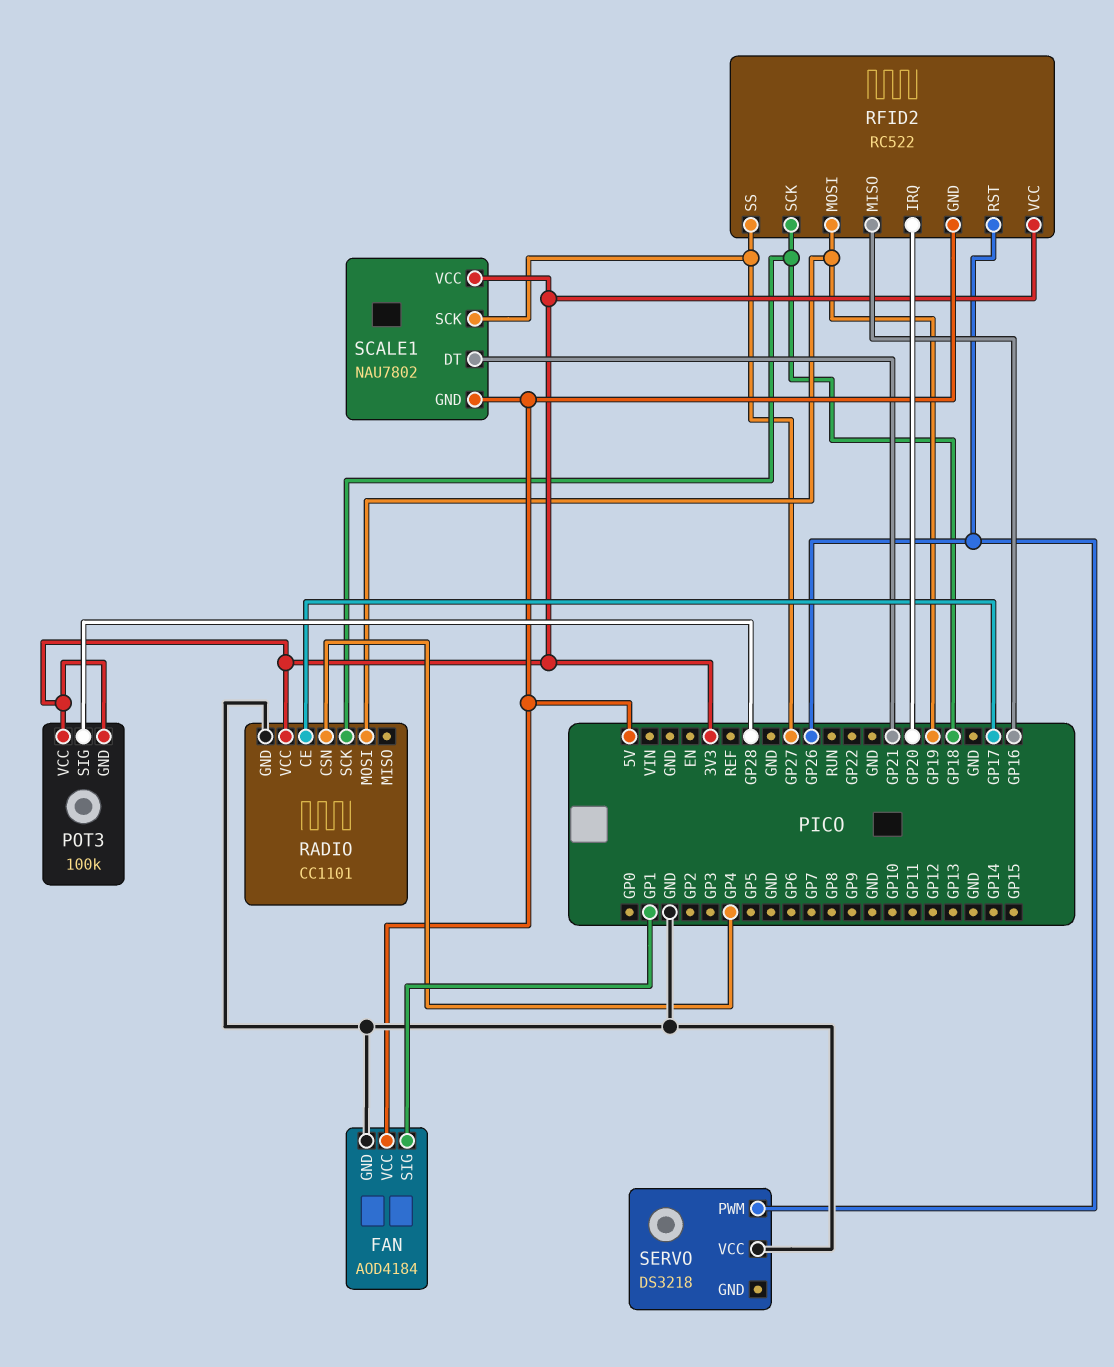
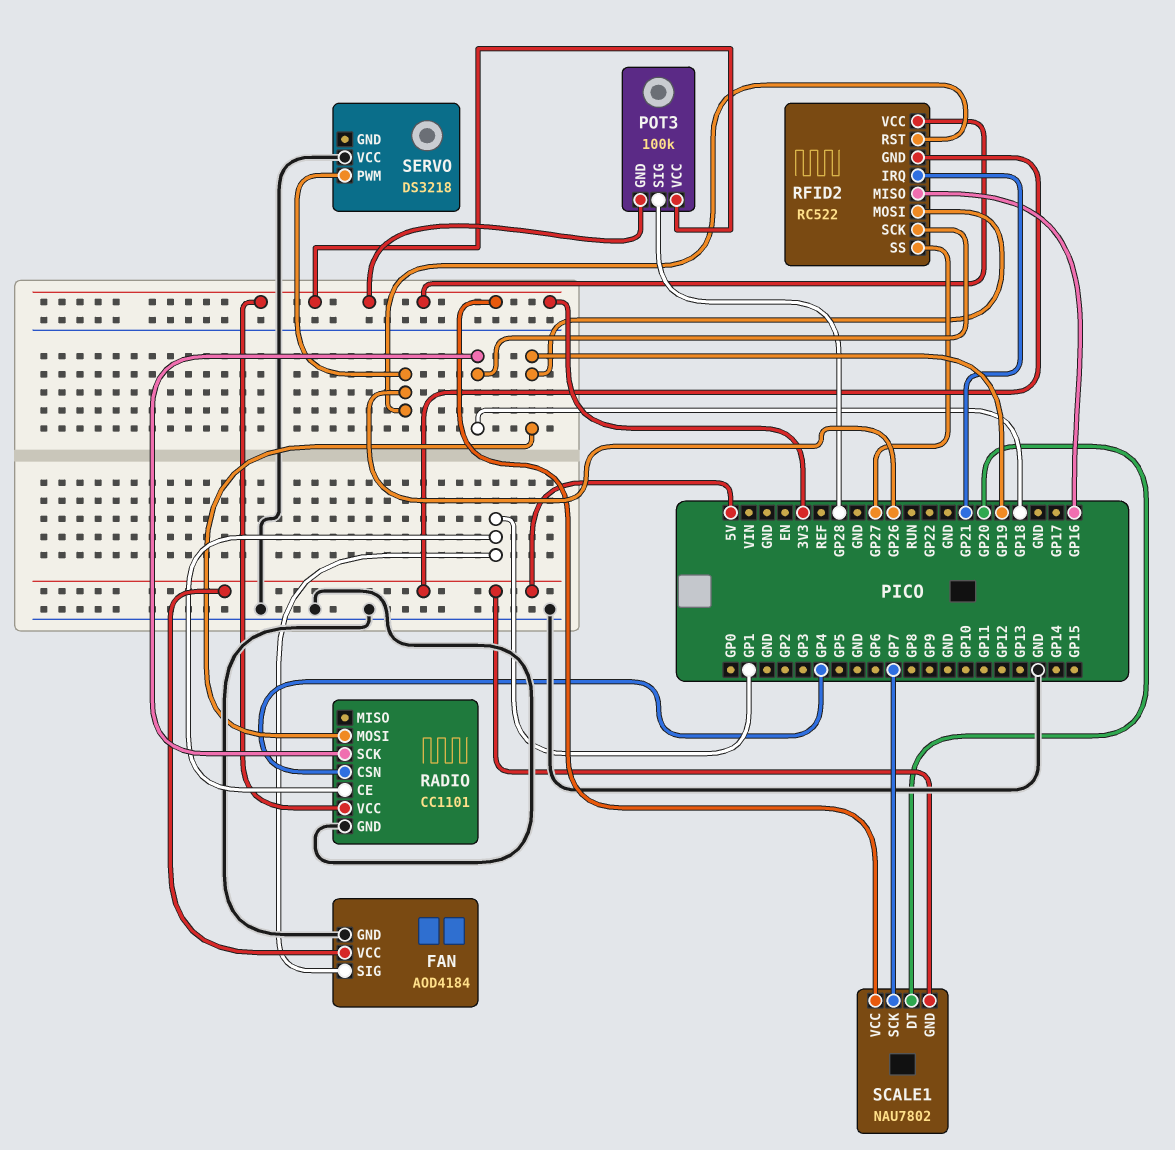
RADIO pin CE: GP17 -> GP1
RFID2 pin IRQ: GP20 -> GP21
SCALE1 pin DT: GP21 -> GP20
SCALE1 pin SCK: GP27 -> GP7

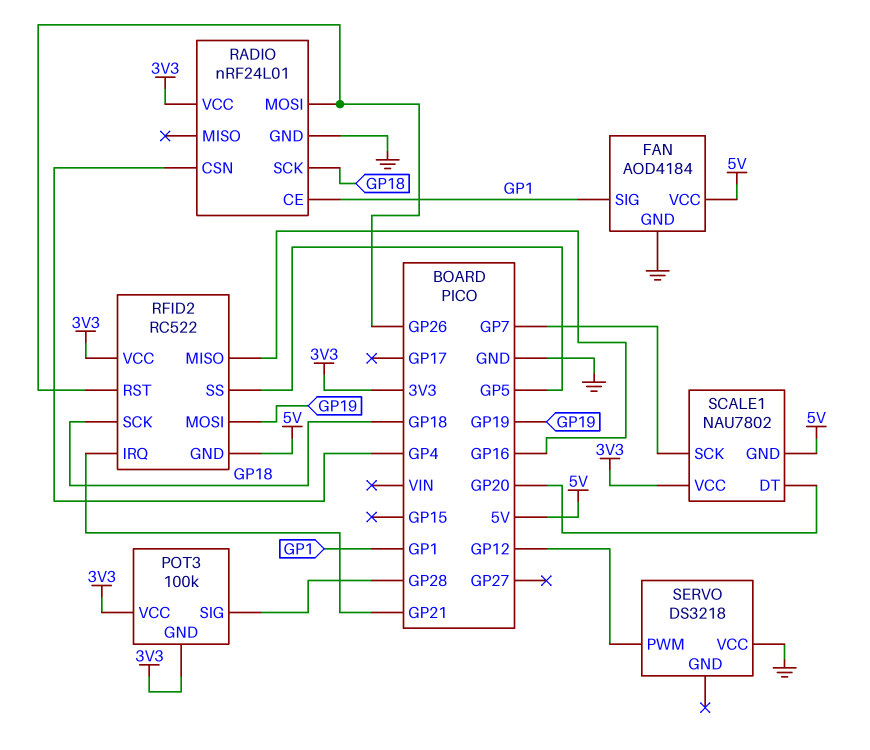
RADIO: CC1101 -> nRF24L01
RADIO pin MOSI: GP19 -> GP26
RFID2 pin SS: GP27 -> GP5
SERVO pin PWM: GP26 -> GP12

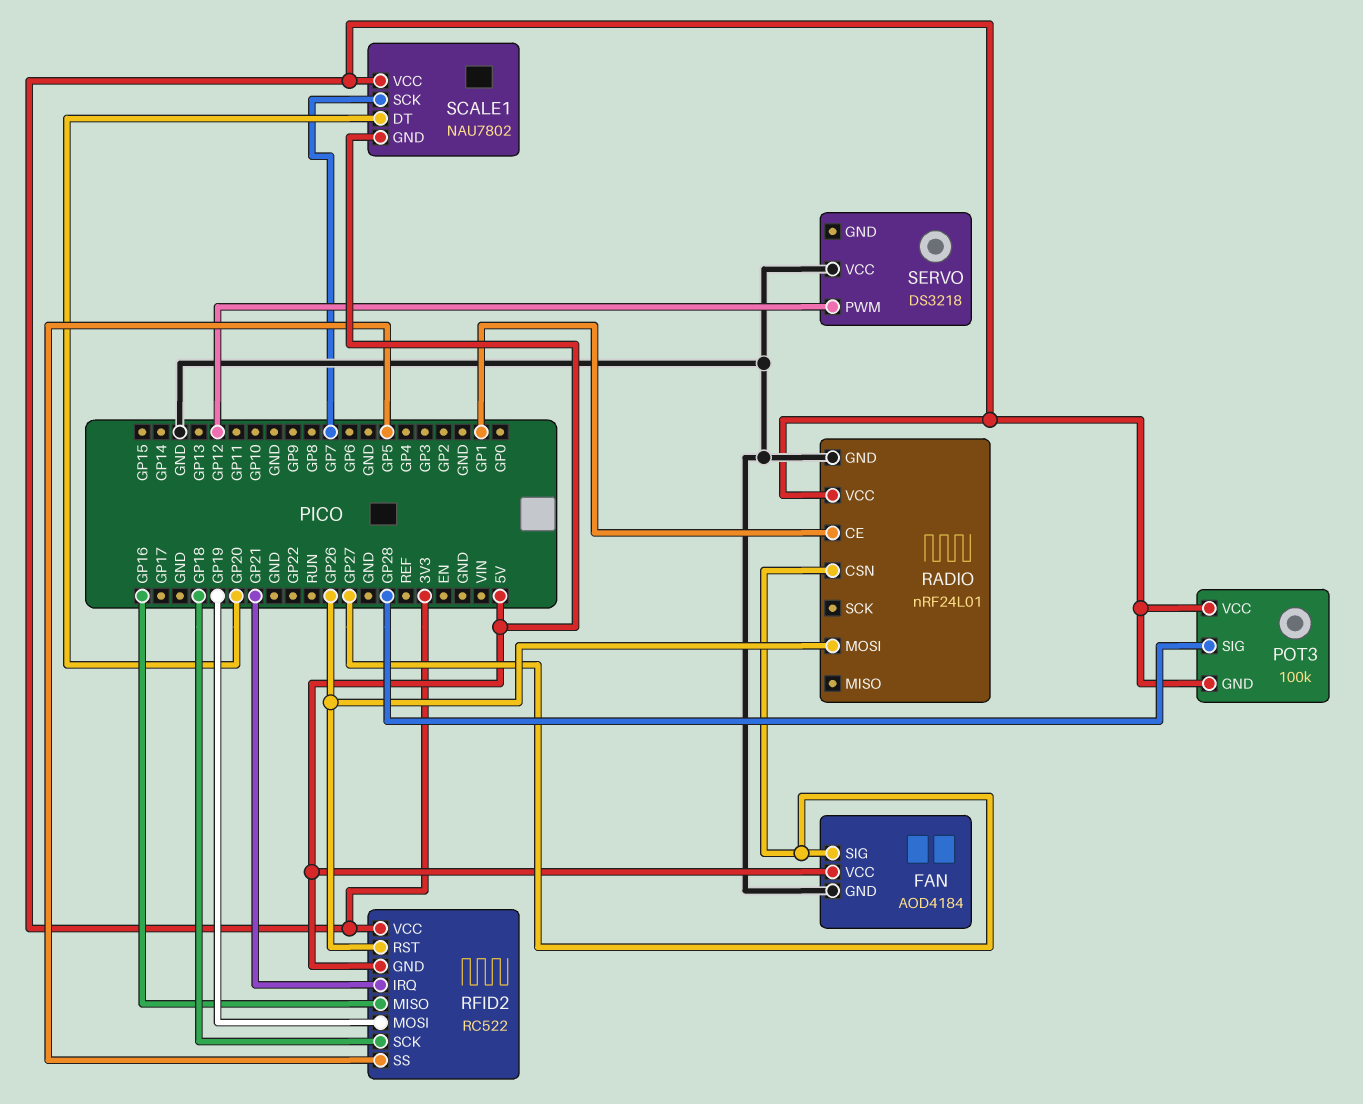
FAN pin SIG: GP1 -> GP27
RADIO pin CSN: GP4 -> GP27
RADIO pin SCK: GP18 -> none

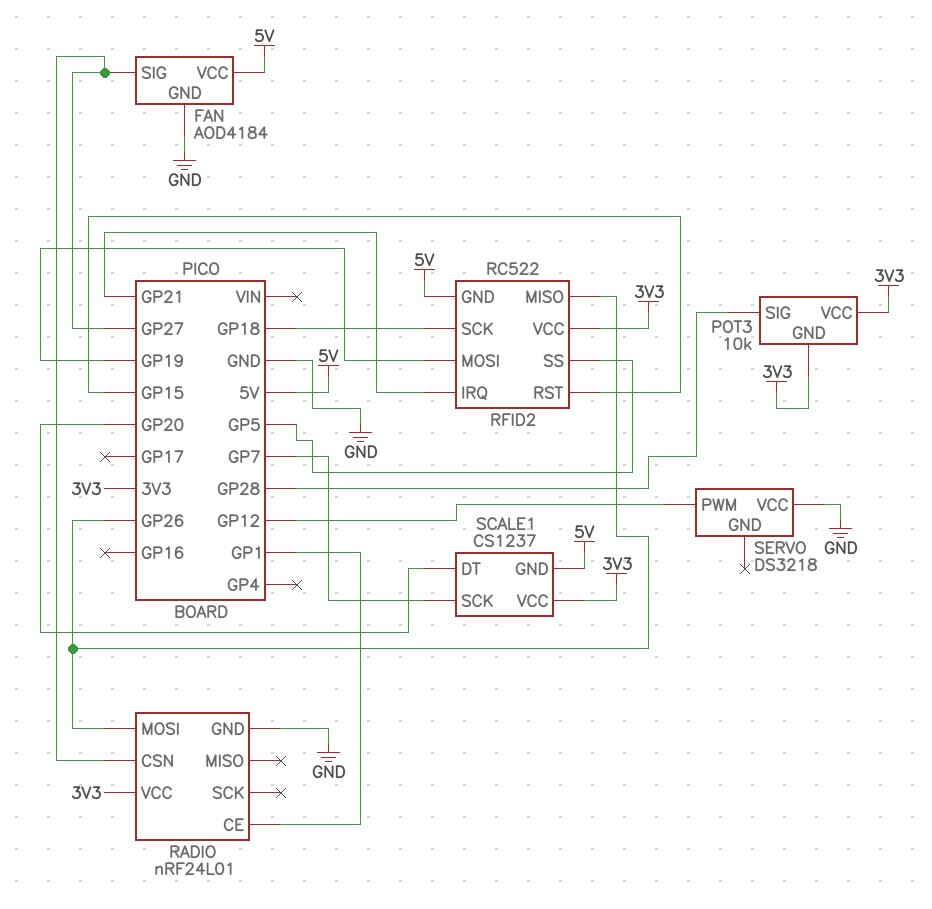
POT3: 100k -> 10k
RFID2 pin MISO: GP16 -> GP26
RFID2 pin RST: GP26 -> GP15
SCALE1: NAU7802 -> CS1237

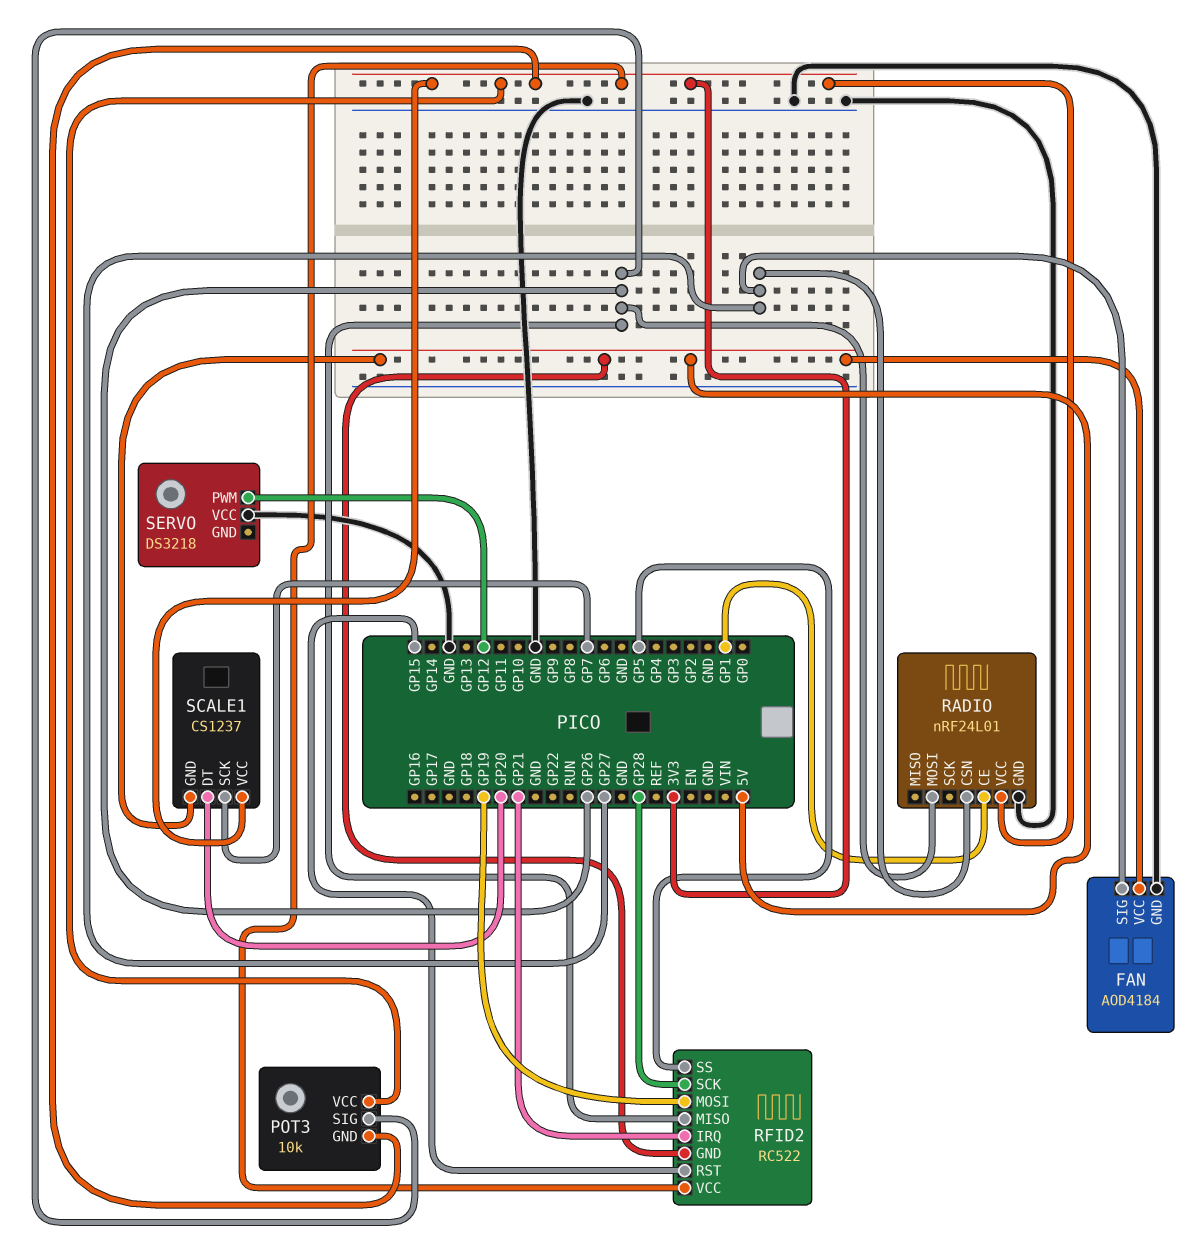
POT3 pin SIG: GP28 -> GP26
RFID2 pin SCK: GP18 -> GP28

